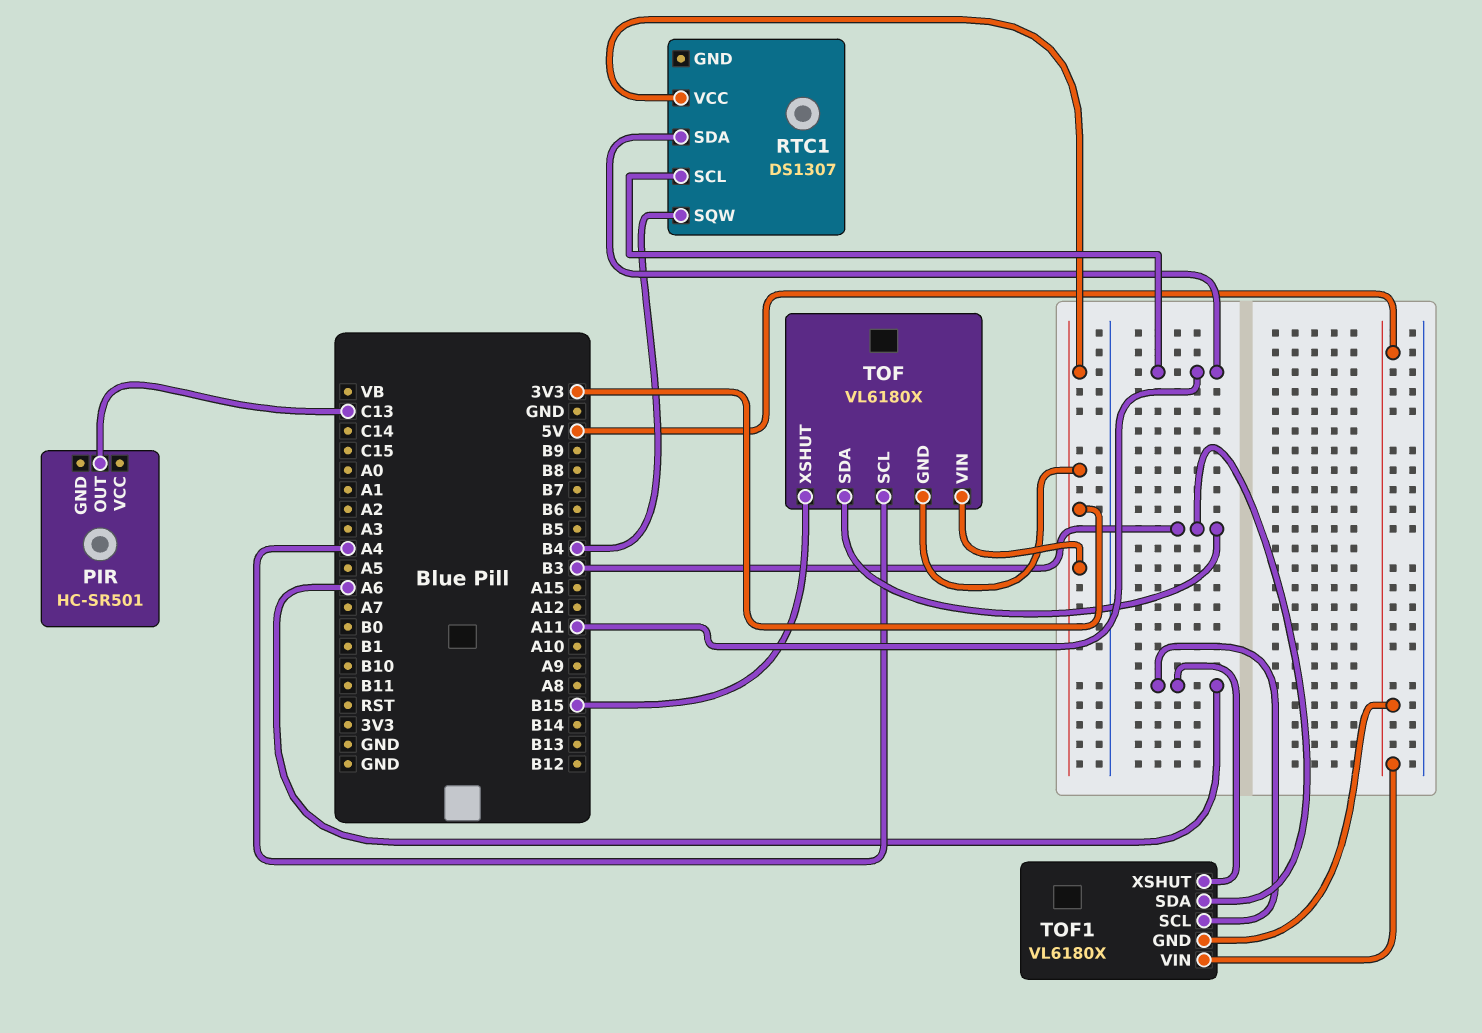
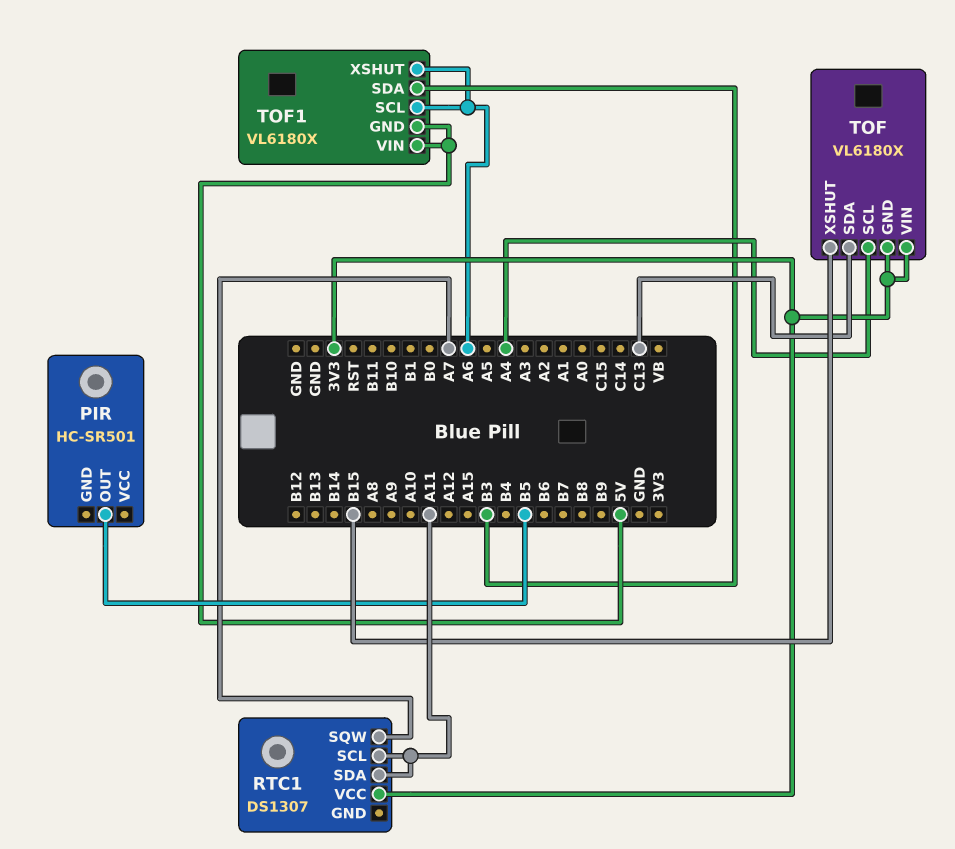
PIR pin OUT: C13 -> B5
RTC1 pin SQW: B4 -> A7
TOF pin SDA: B3 -> C13

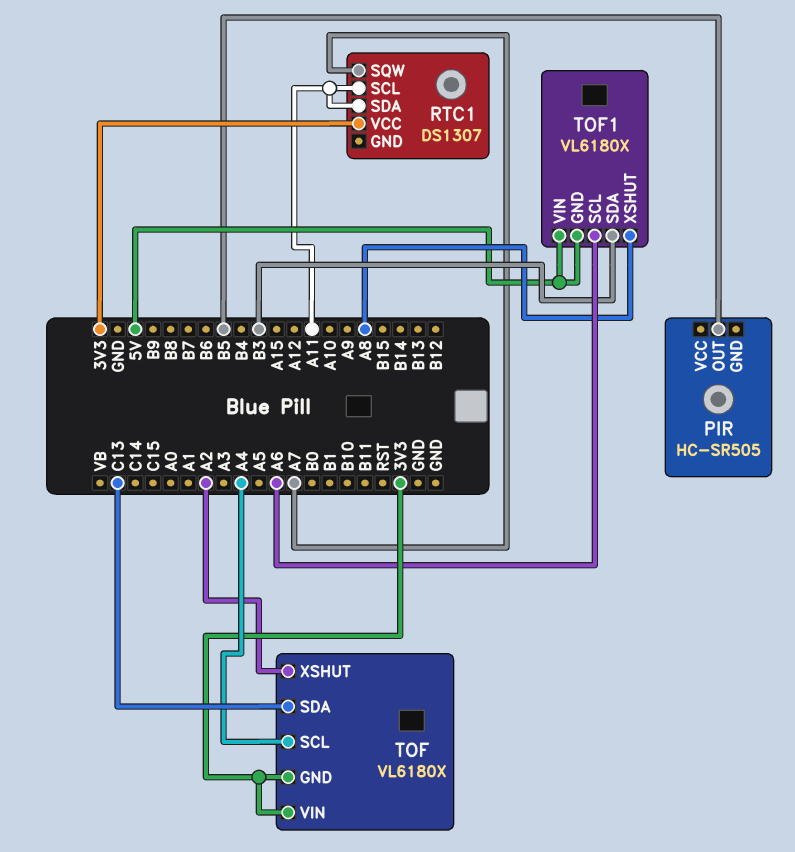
PIR: HC-SR501 -> HC-SR505
TOF pin XSHUT: B15 -> A2
TOF1 pin XSHUT: A6 -> A8

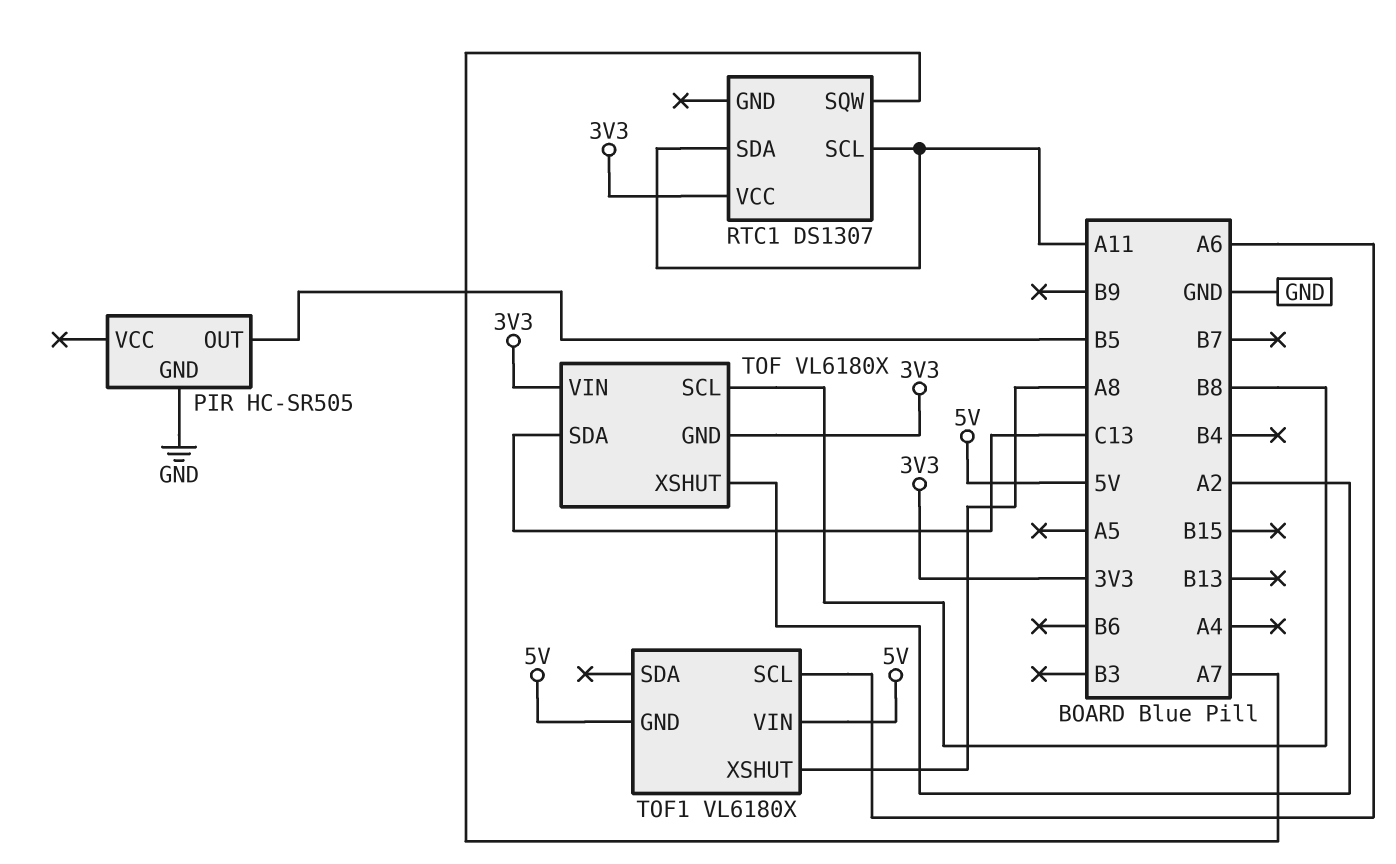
PIR pin GND: none -> GND
TOF pin SCL: A4 -> B8
TOF1 pin SDA: B3 -> none

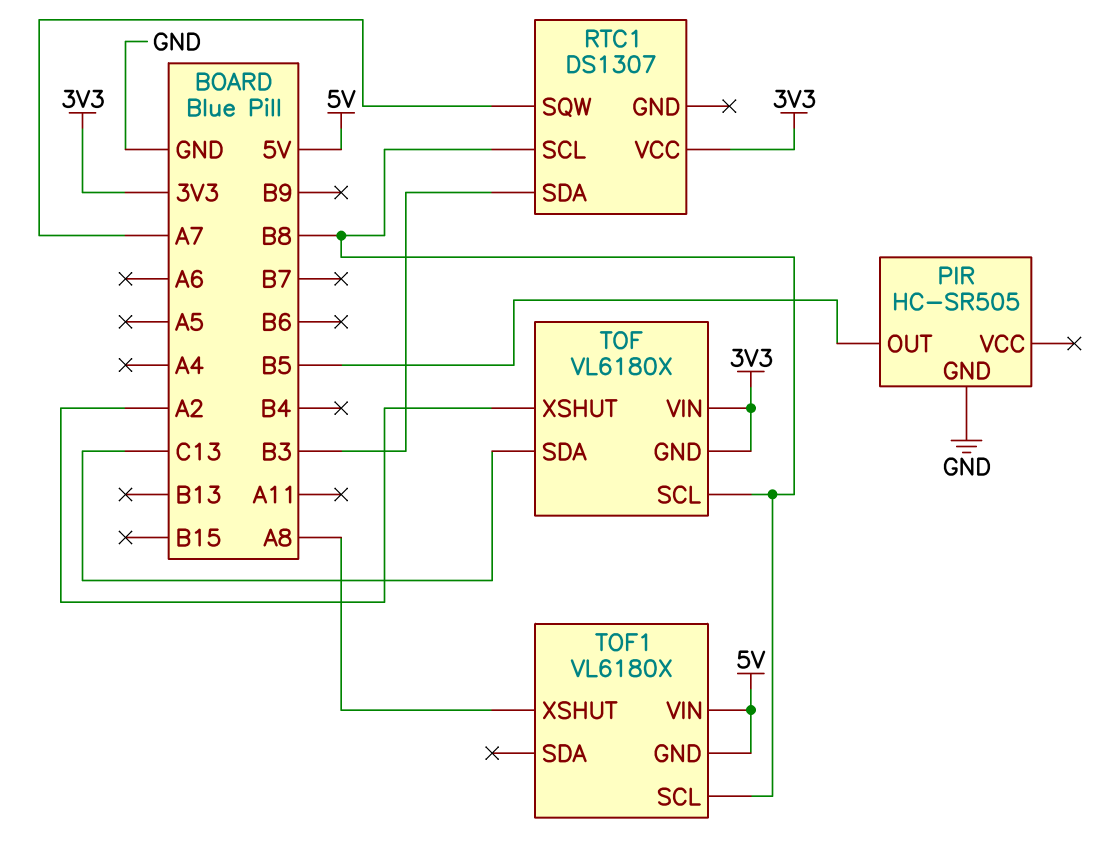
RTC1 pin SCL: A11 -> B8
RTC1 pin SDA: A11 -> B3
TOF1 pin SCL: A6 -> B8

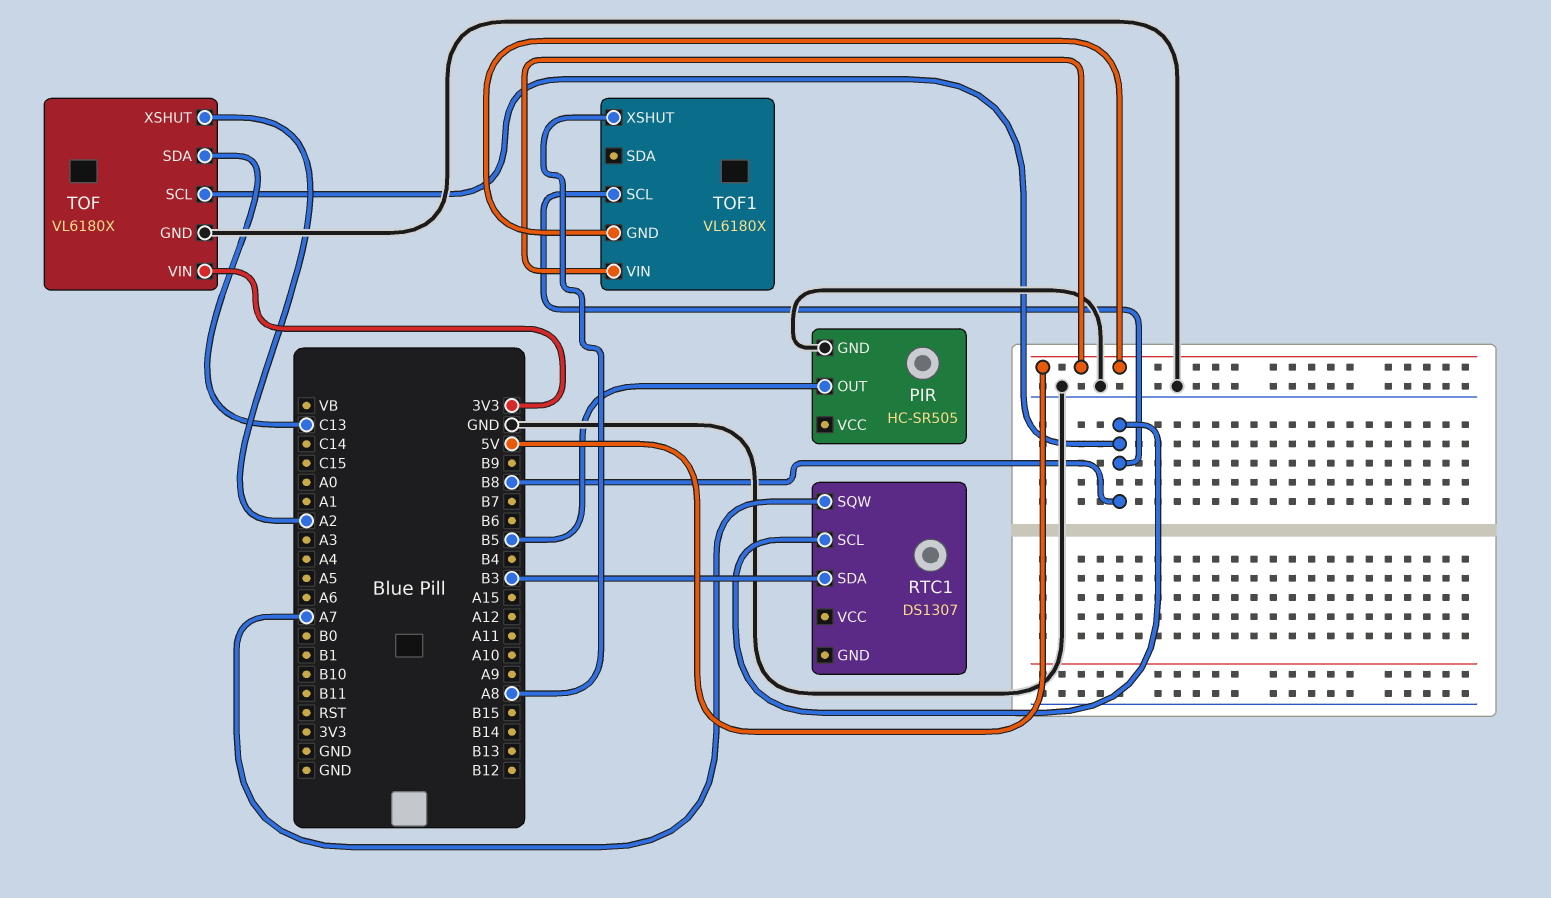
RTC1 pin VCC: 3V3 -> none
TOF pin GND: 3V3 -> GND

